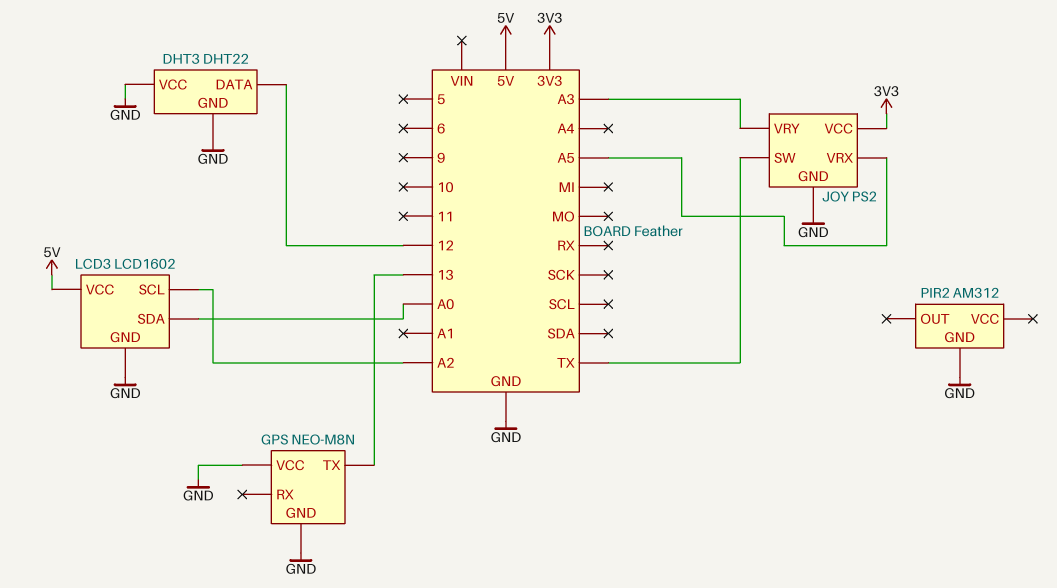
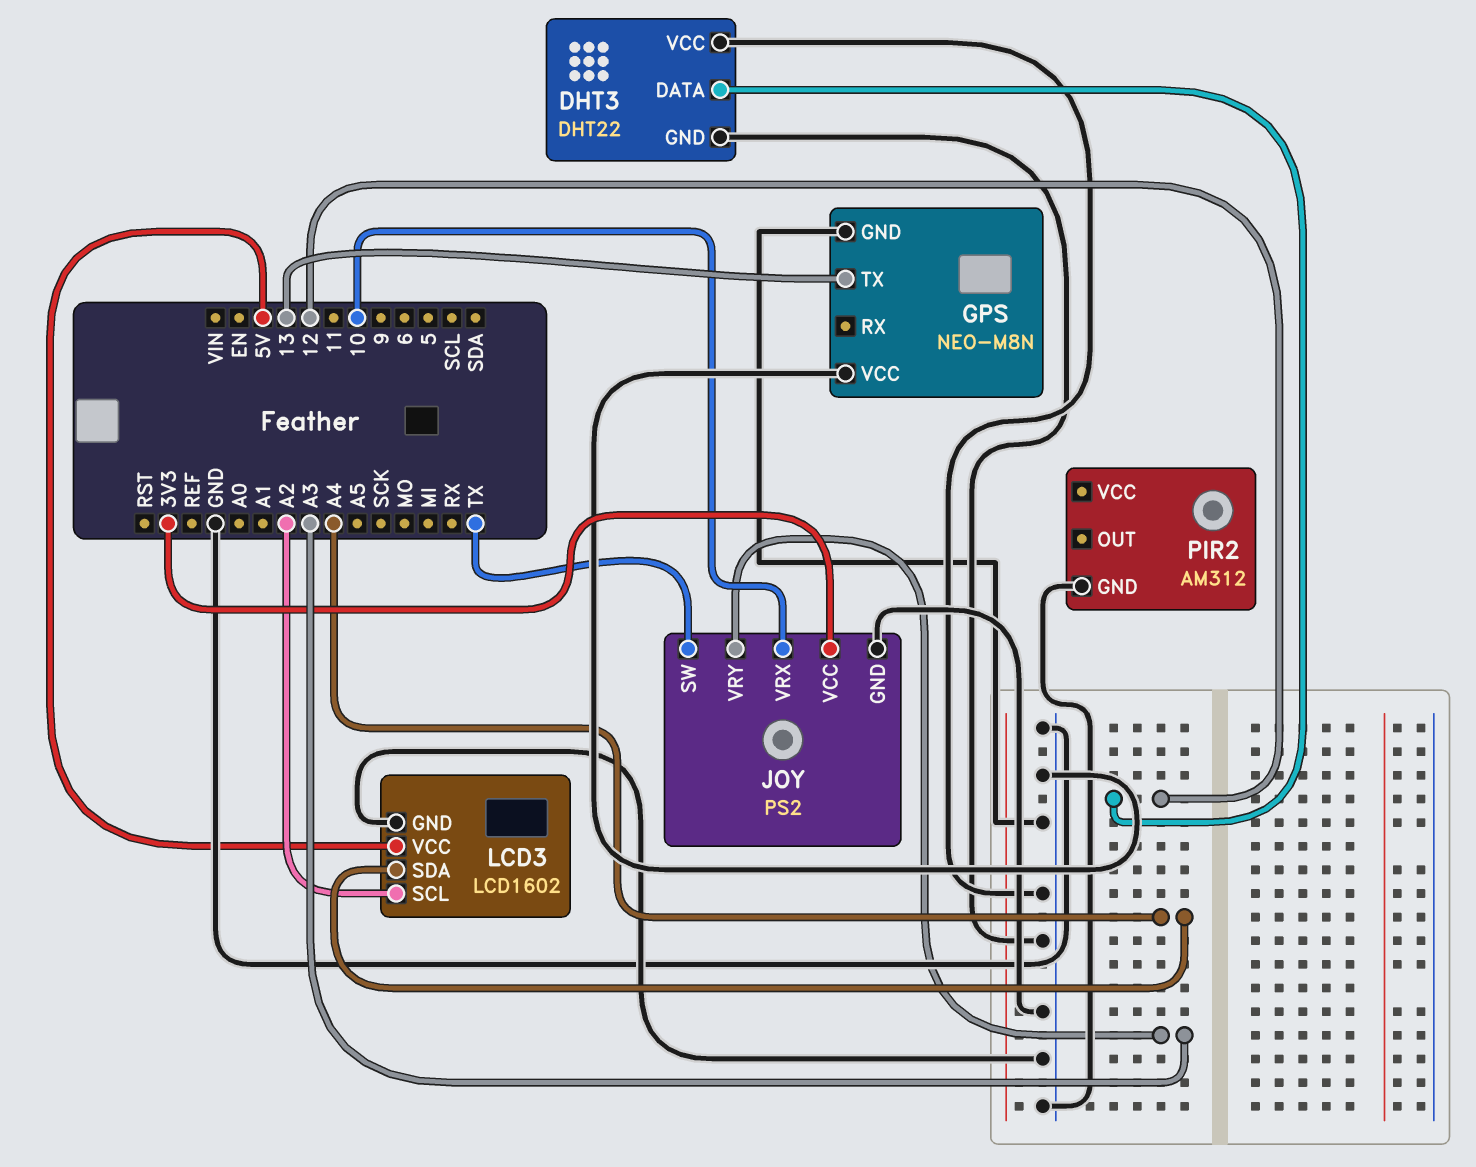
JOY pin VRX: A5 -> 10
LCD3 pin SDA: A0 -> A4

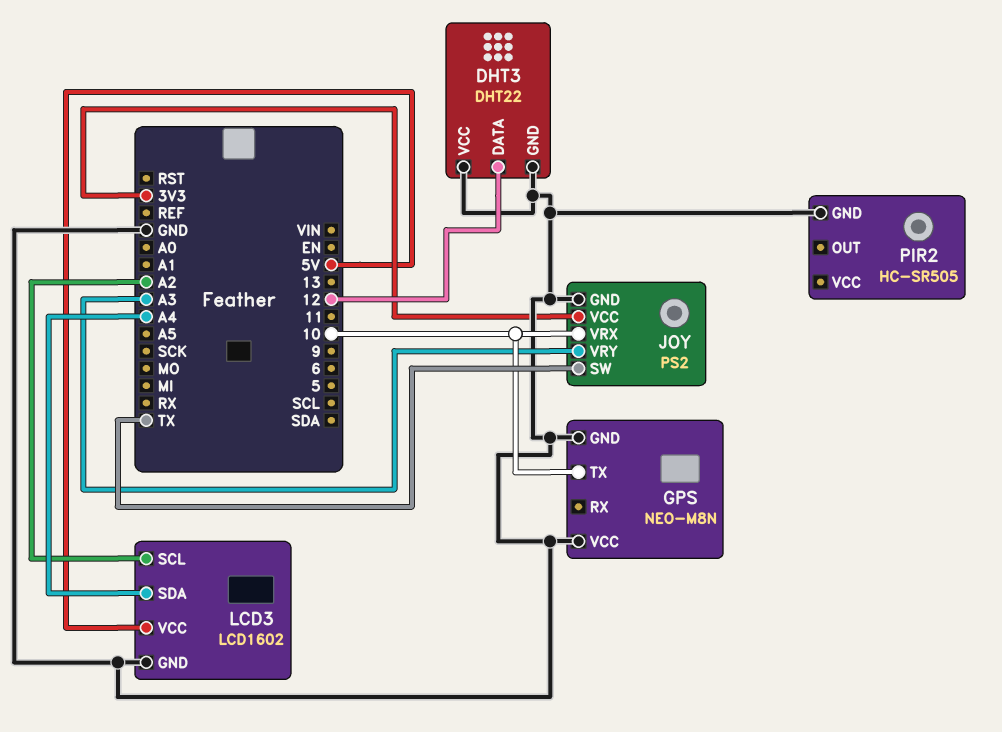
GPS pin TX: 13 -> 10
PIR2: AM312 -> HC-SR505

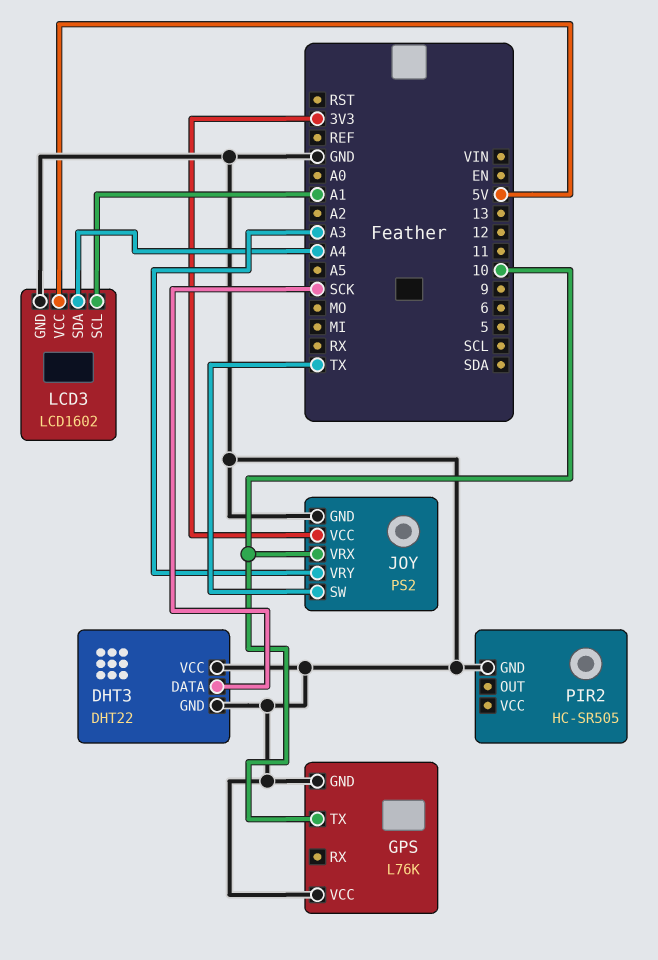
DHT3 pin DATA: 12 -> SCK
GPS: NEO-M8N -> L76K
LCD3 pin SCL: A2 -> A1

